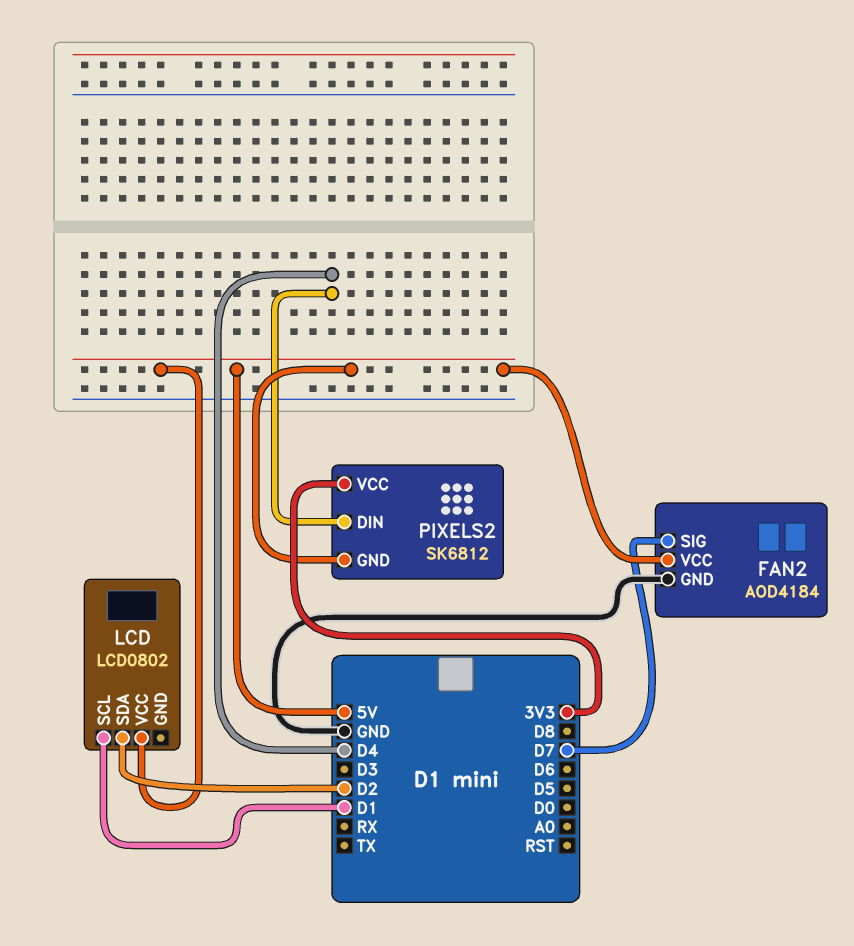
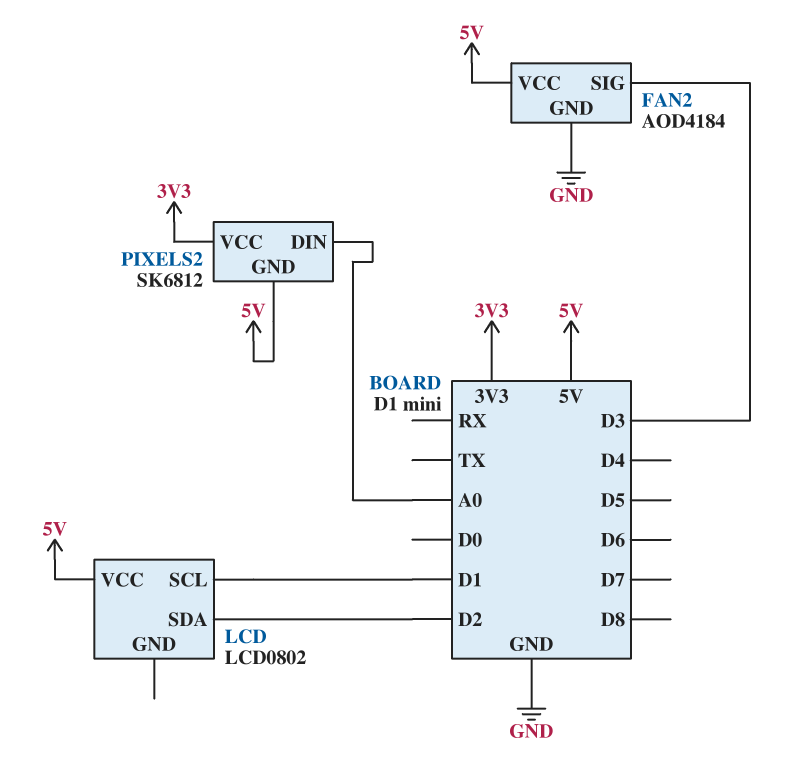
FAN2 pin SIG: D7 -> D3
PIXELS2 pin DIN: D4 -> A0

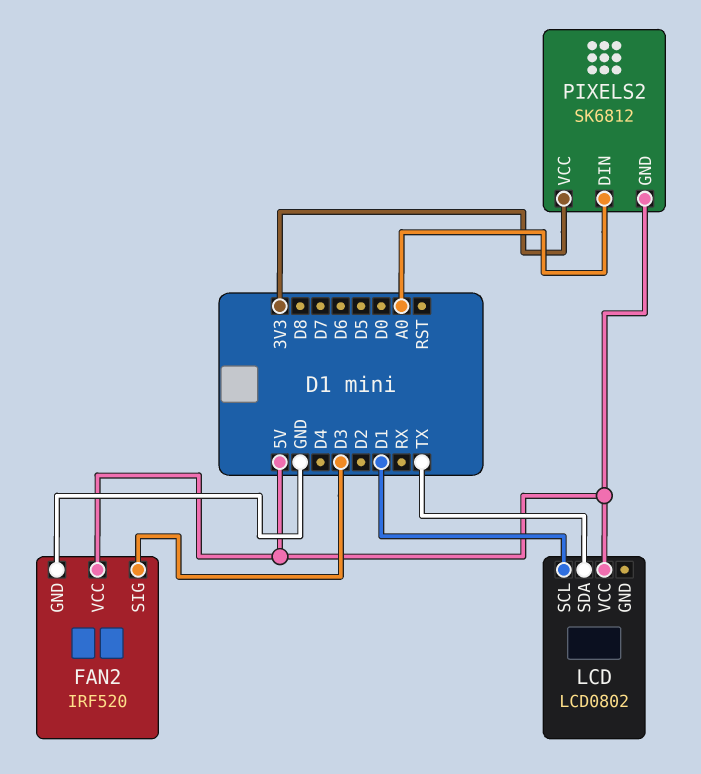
FAN2: AOD4184 -> IRF520
LCD pin SDA: D2 -> TX

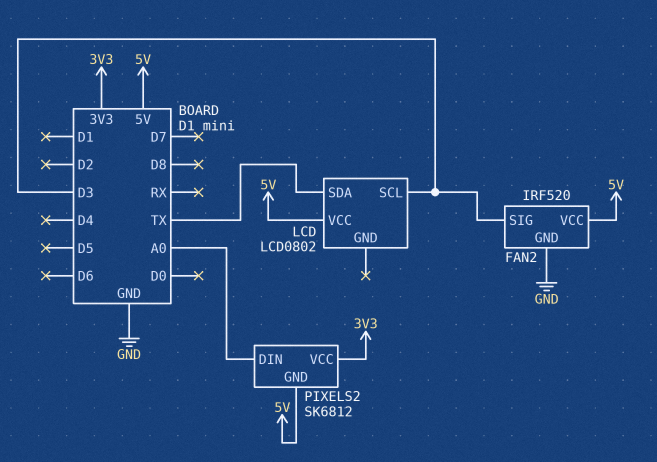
LCD pin SCL: D1 -> D3

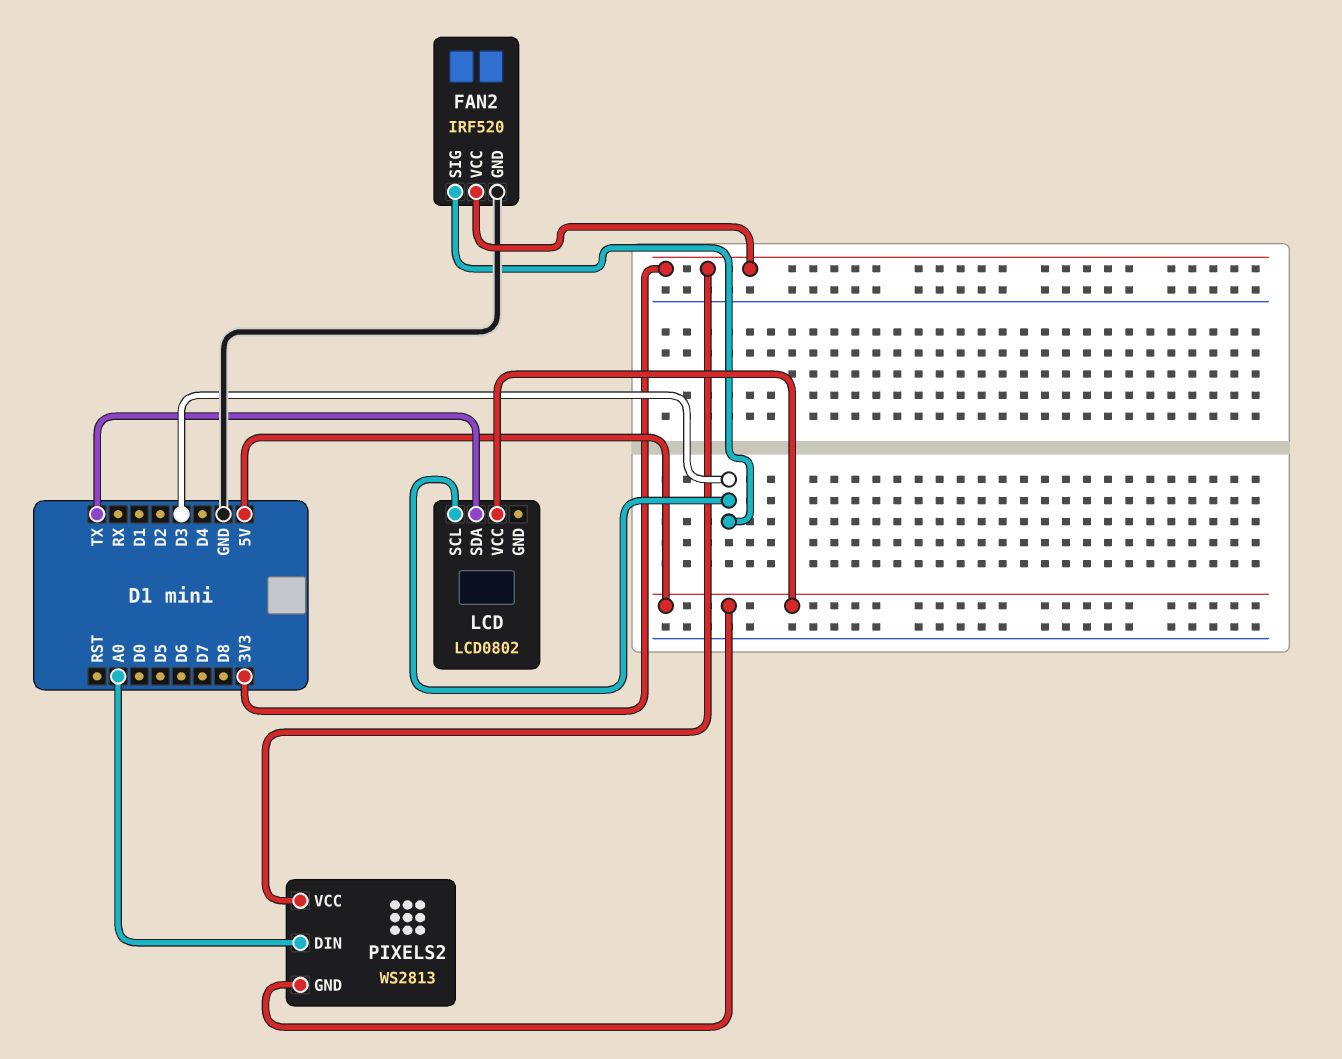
FAN2 pin VCC: 5V -> 3V3
PIXELS2: SK6812 -> WS2813

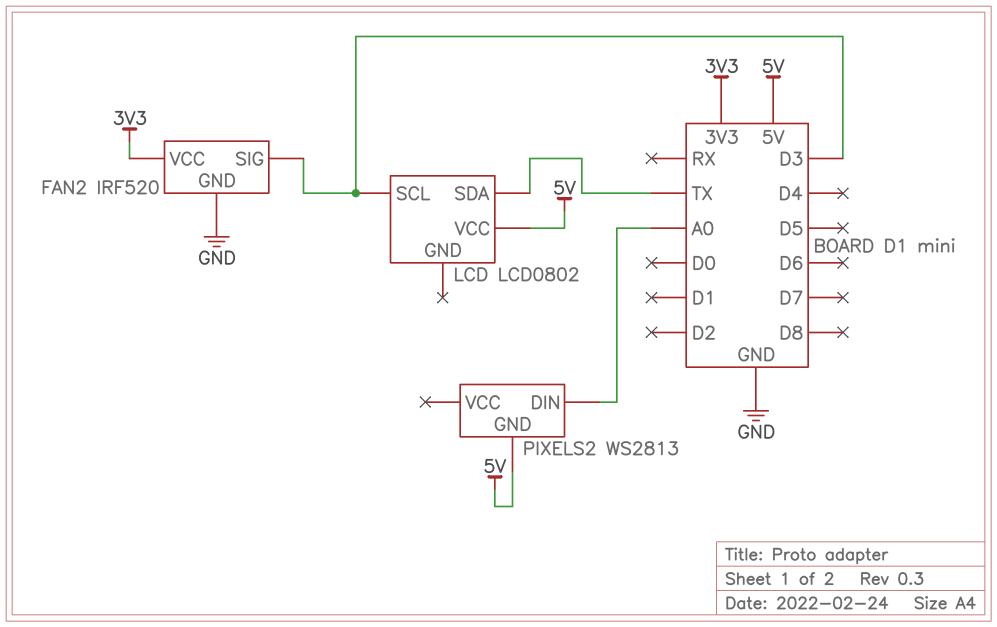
PIXELS2 pin VCC: 3V3 -> none

